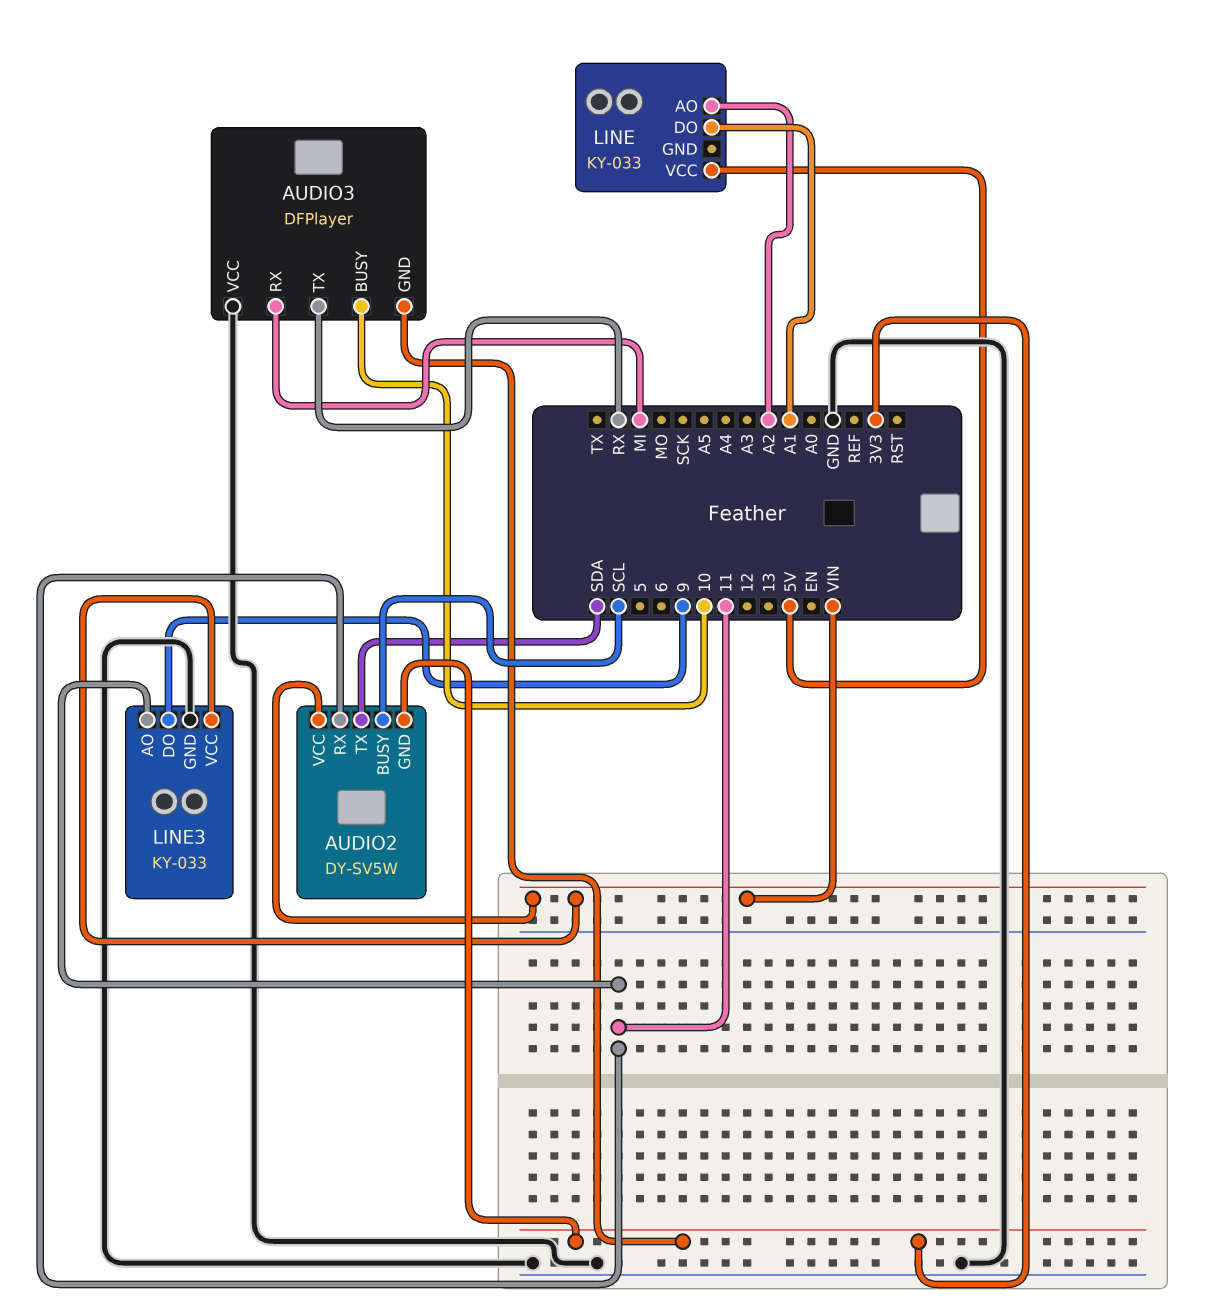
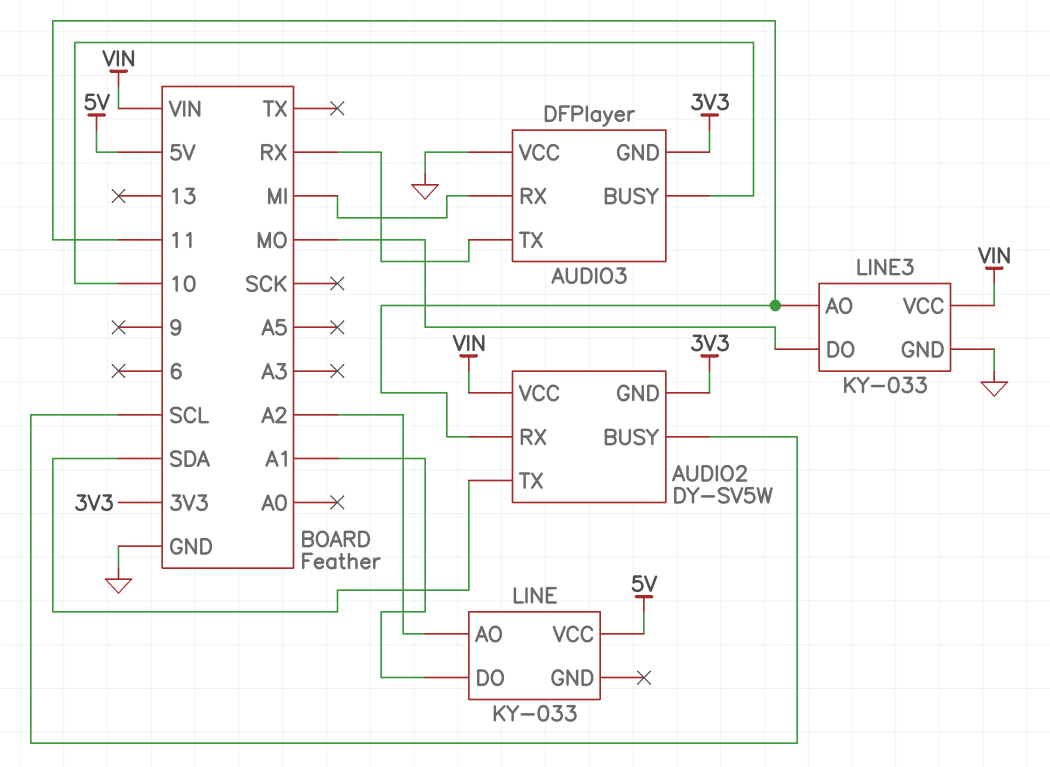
LINE3 pin DO: 9 -> MO

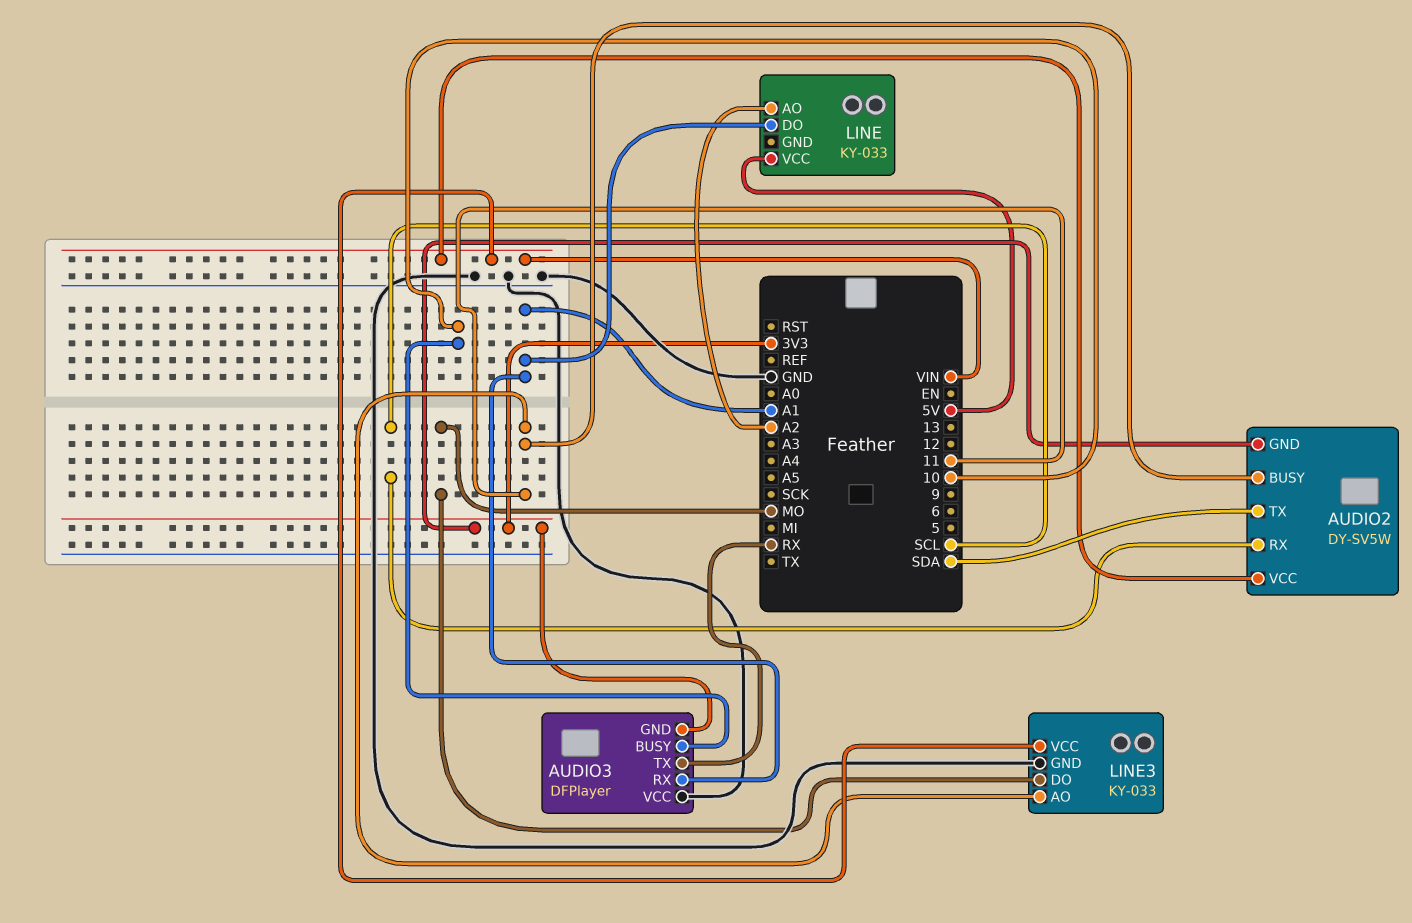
AUDIO2 pin BUSY: SCL -> 11
AUDIO2 pin RX: 11 -> SCL
AUDIO3 pin RX: MI -> A1

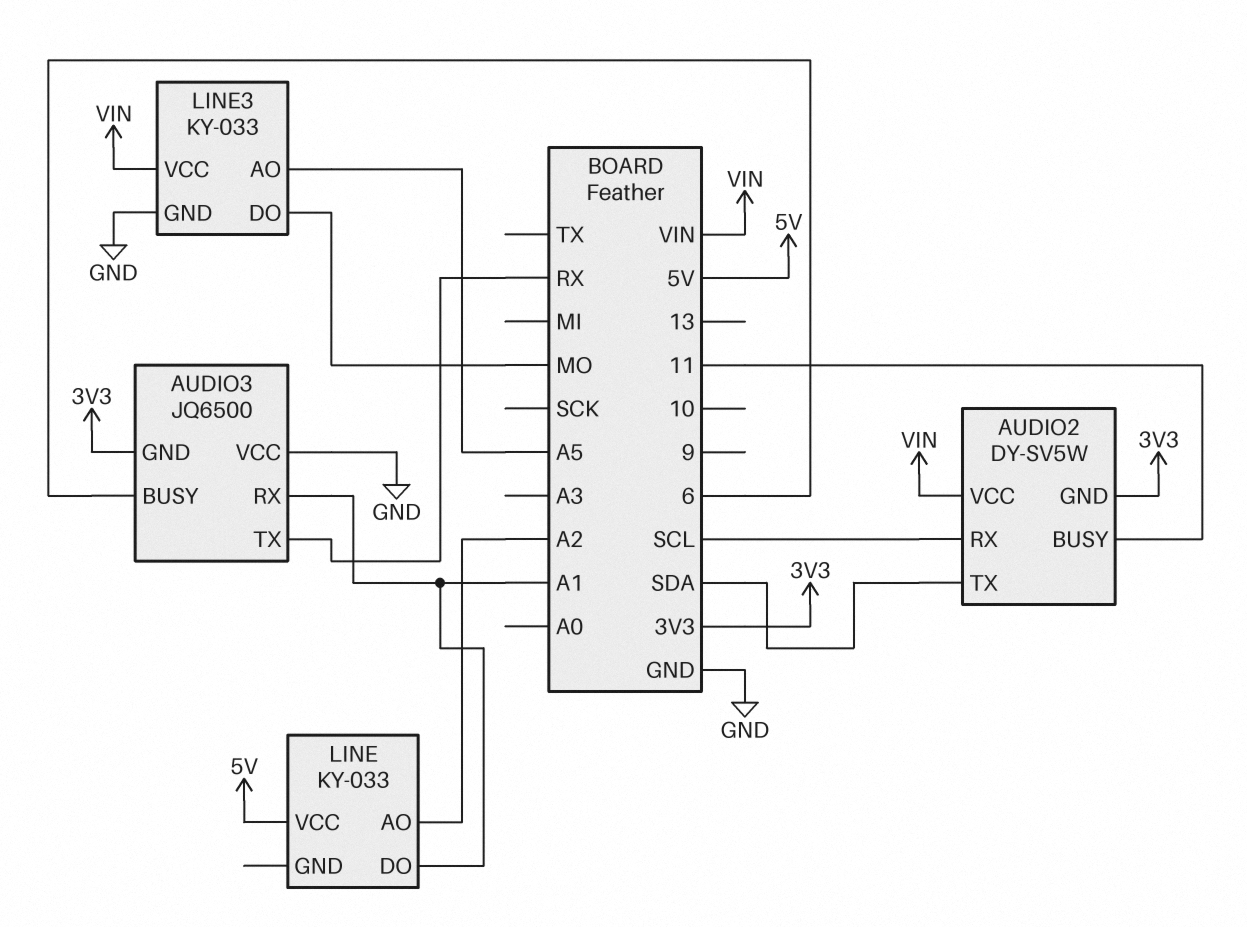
AUDIO3: DFPlayer -> JQ6500
AUDIO3 pin BUSY: 10 -> 6
LINE3 pin AO: 11 -> A5

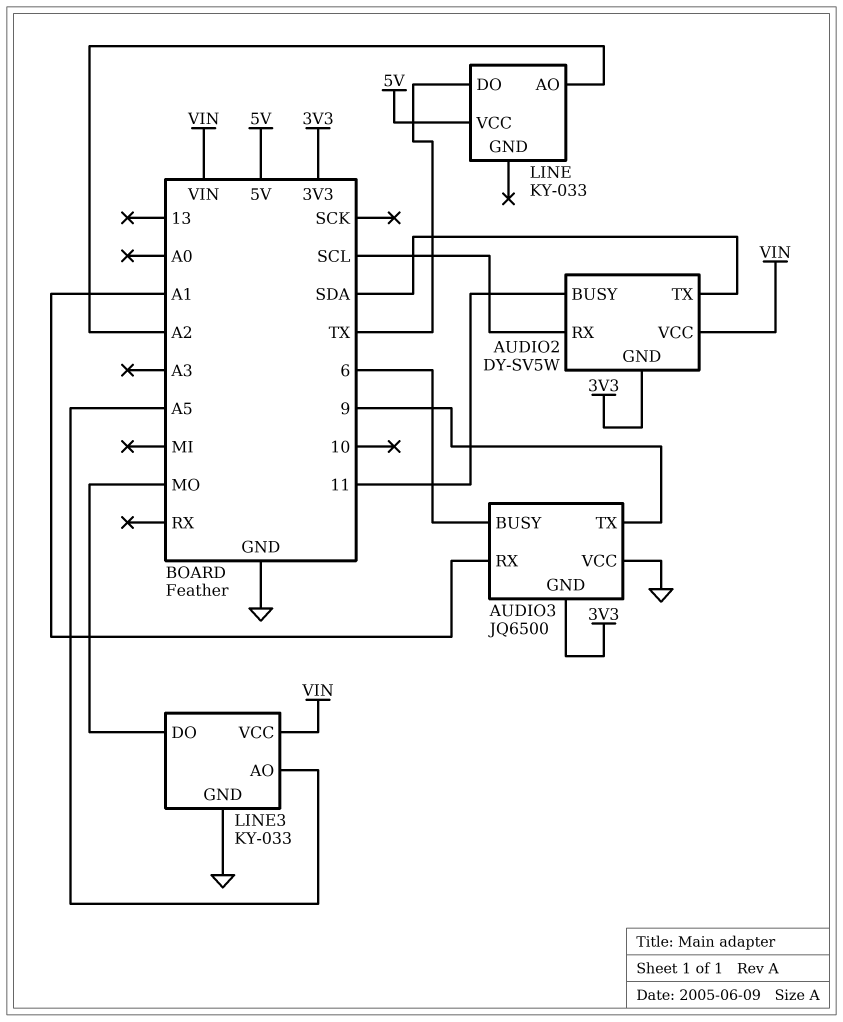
AUDIO3 pin TX: RX -> 9
LINE pin DO: A1 -> TX

